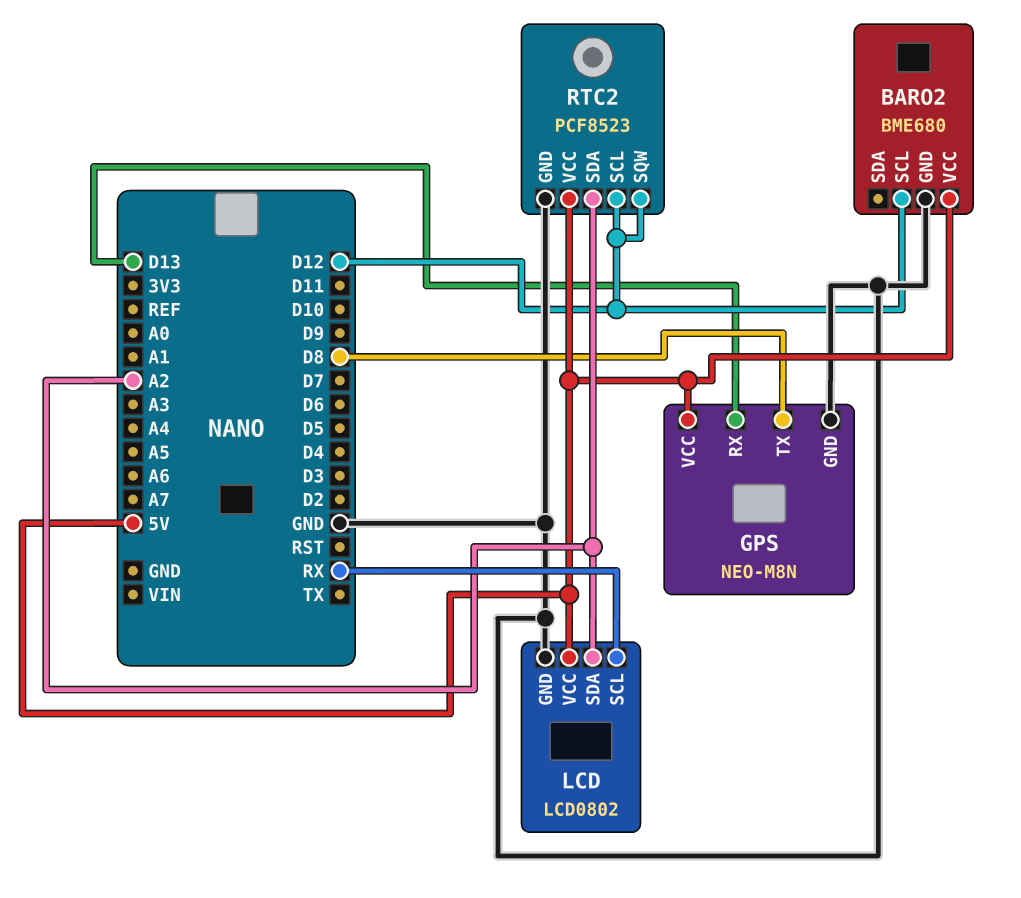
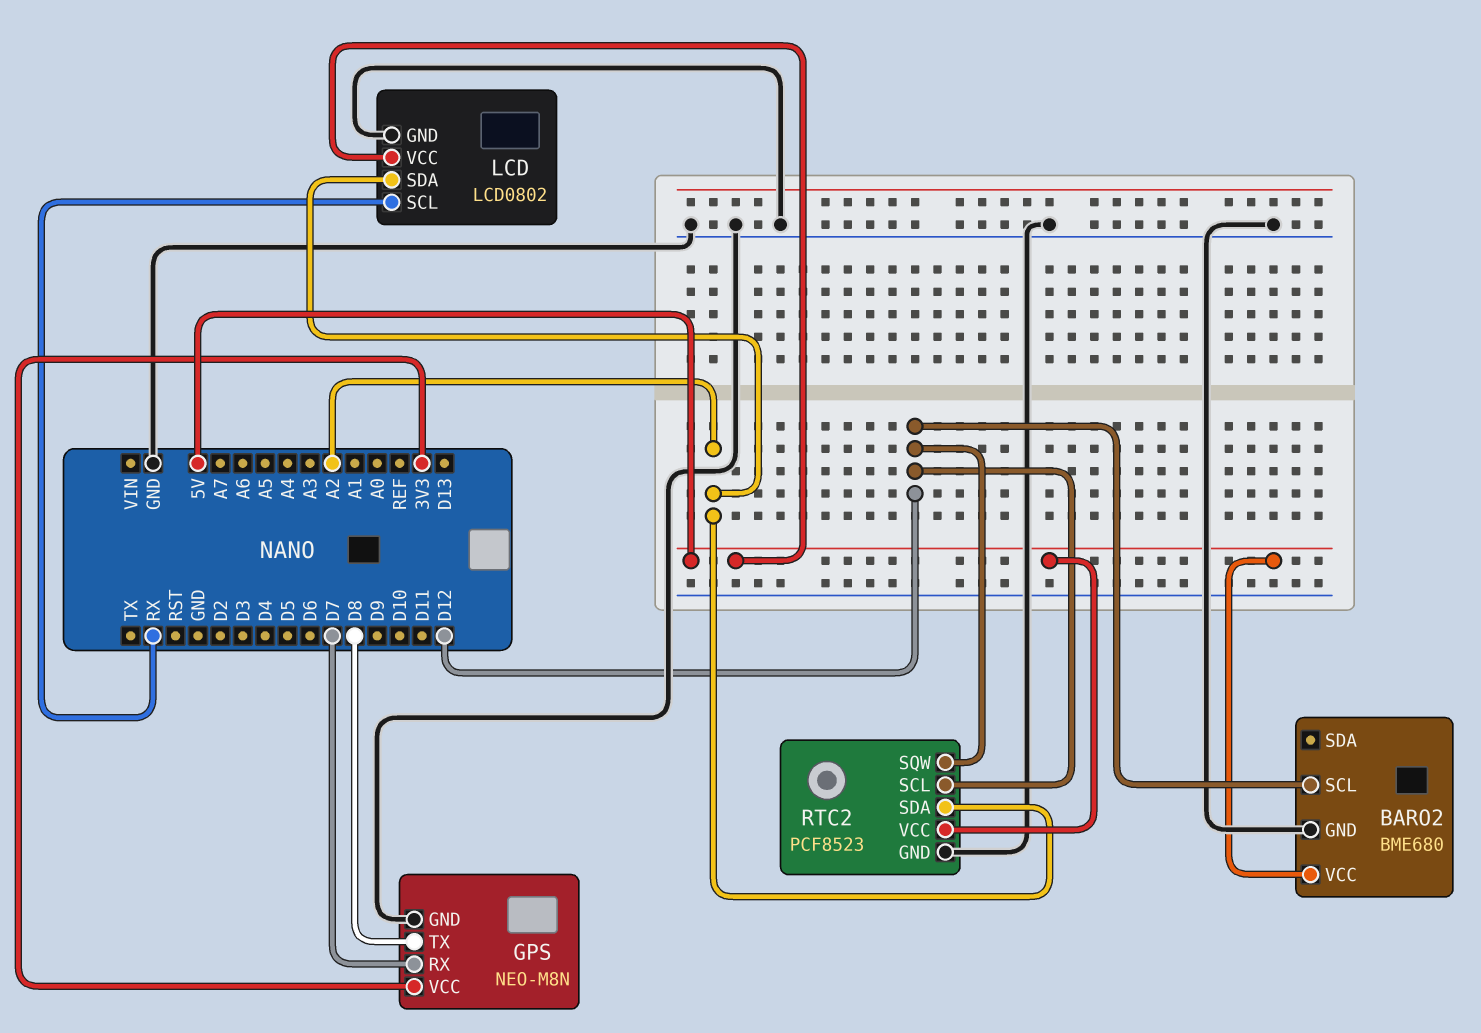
GPS pin RX: D13 -> D7
GPS pin VCC: 5V -> 3V3

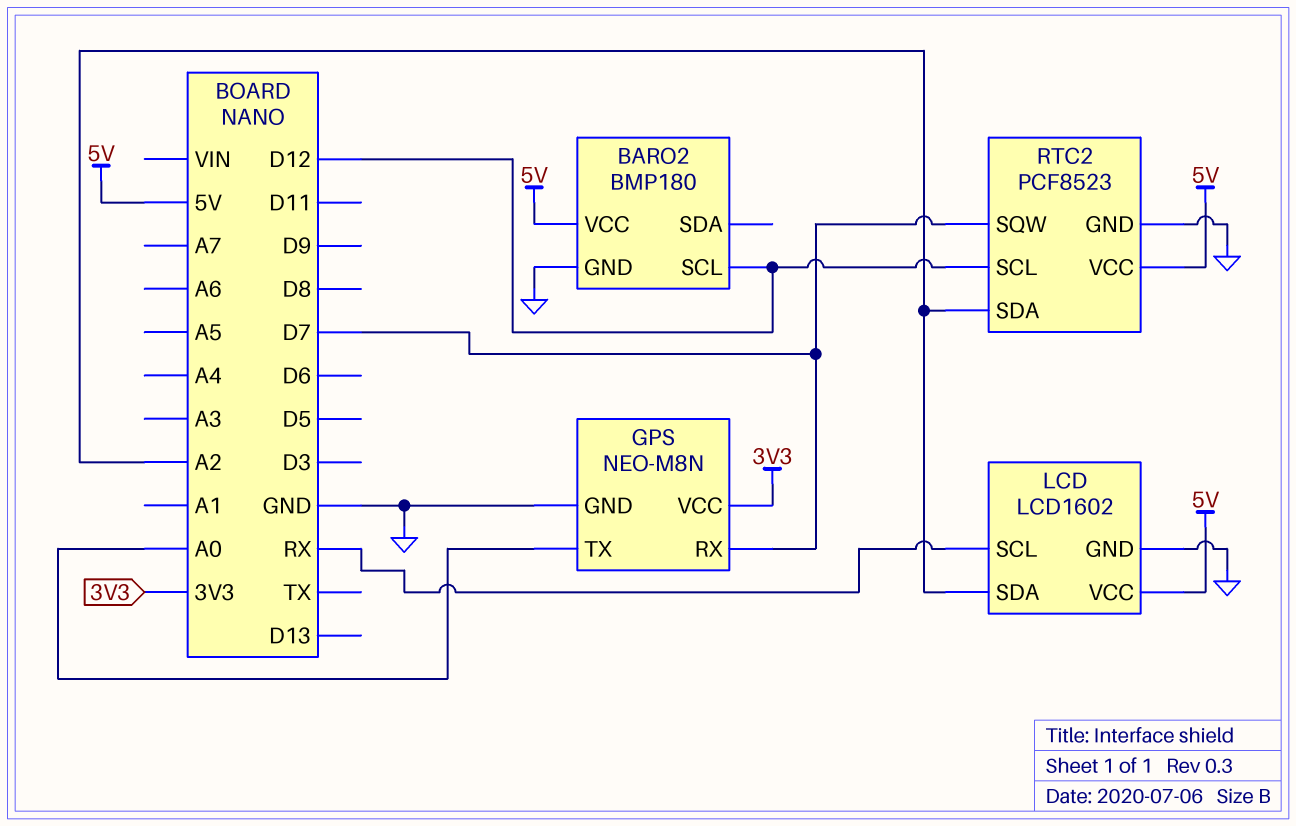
BARO2: BME680 -> BMP180
GPS pin TX: D8 -> A0
LCD: LCD0802 -> LCD1602
RTC2 pin SQW: D12 -> D7

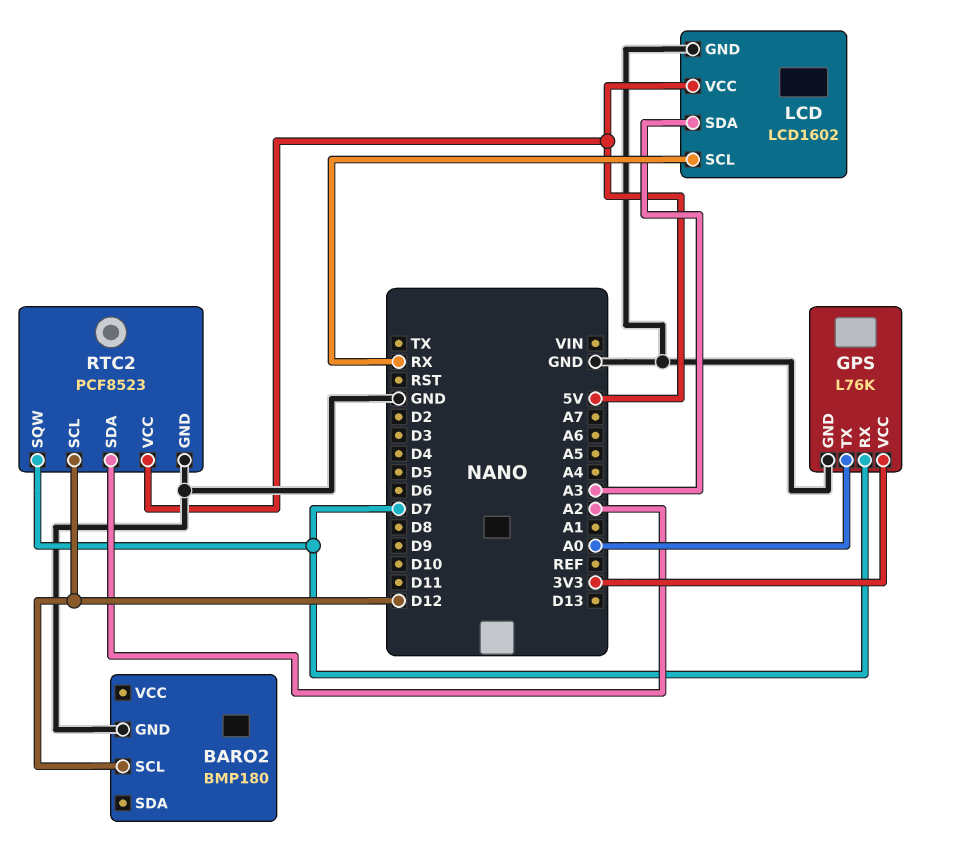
BARO2 pin VCC: 5V -> none
GPS: NEO-M8N -> L76K
LCD pin SDA: A2 -> A3

